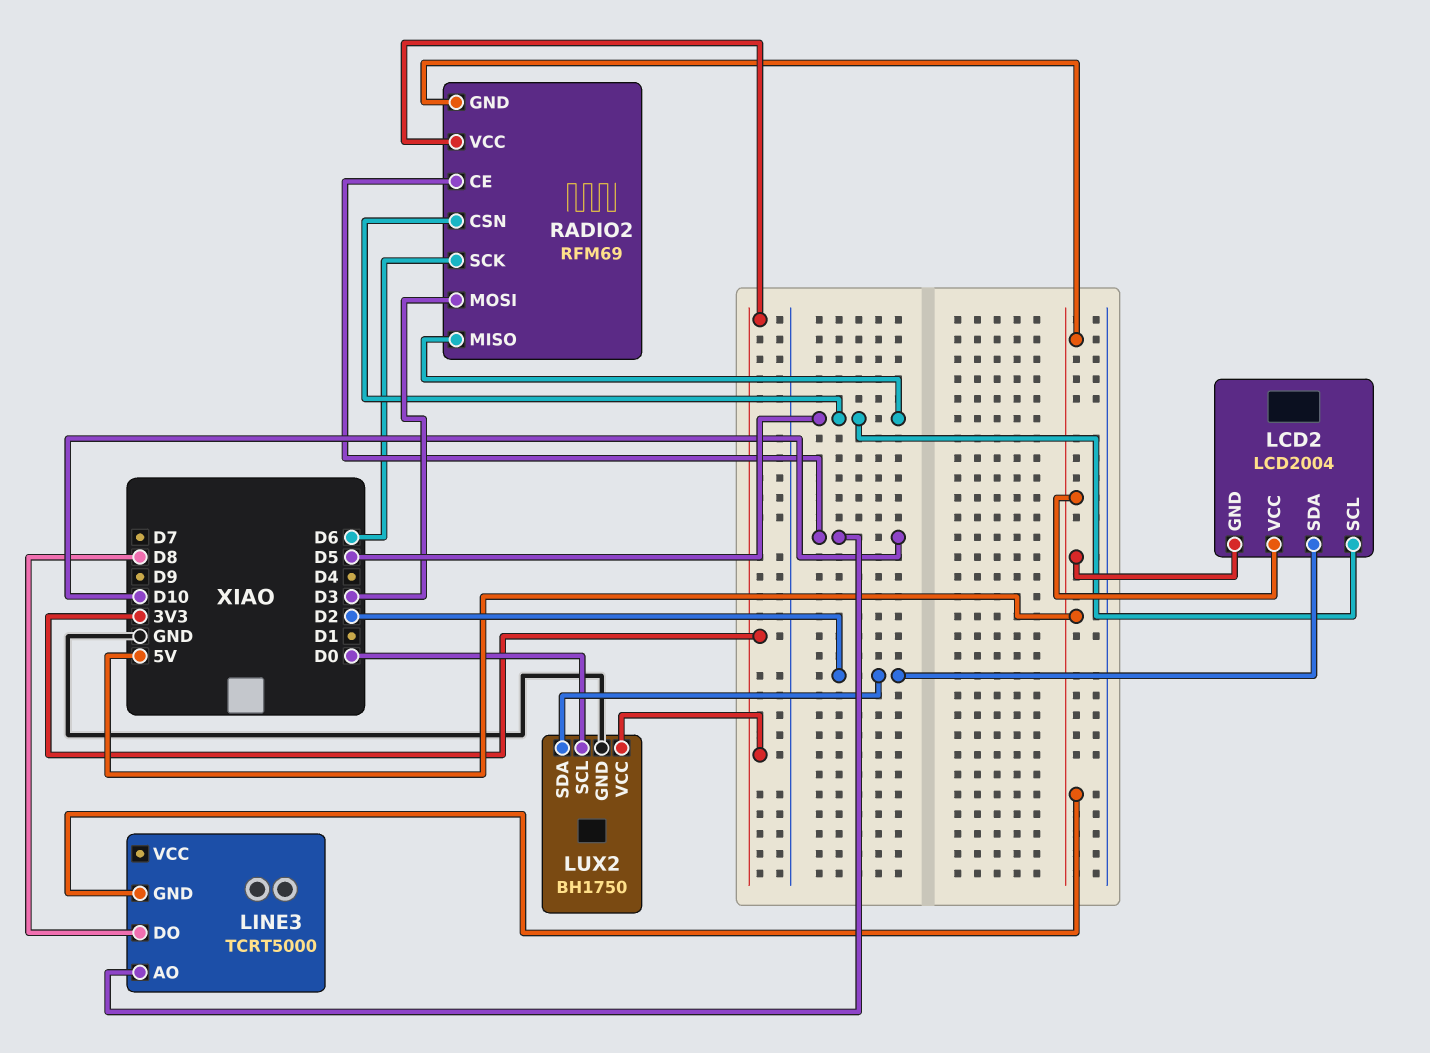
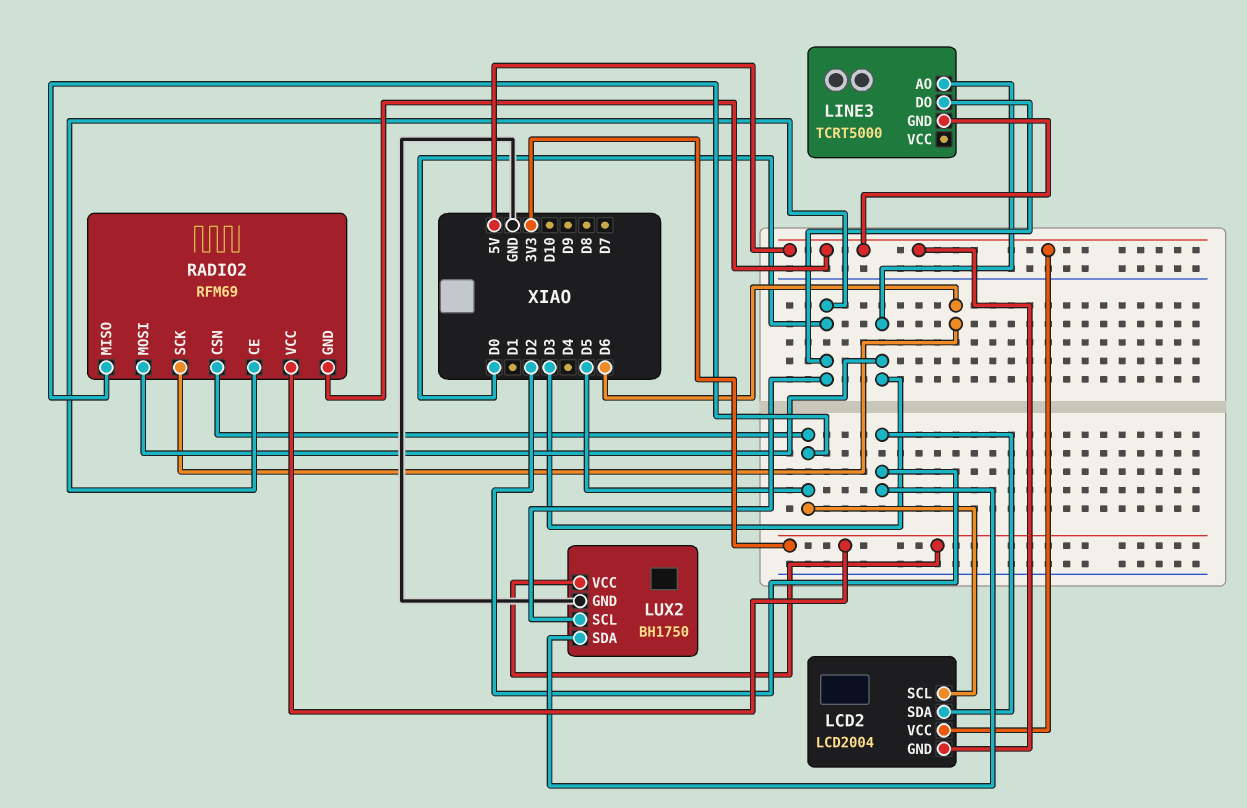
LINE3 pin AO: D10 -> D3
LINE3 pin DO: D8 -> D0
RADIO2 pin CE: D10 -> D0

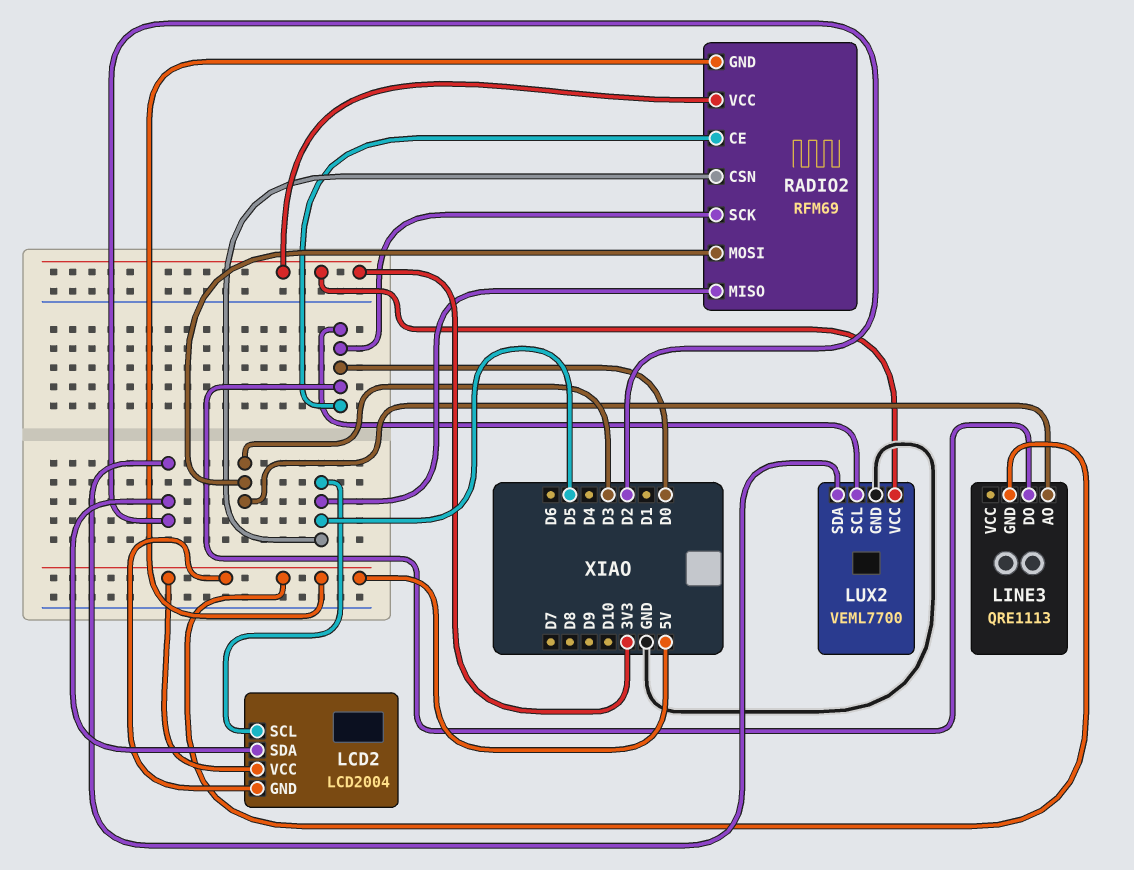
LINE3: TCRT5000 -> QRE1113
LUX2: BH1750 -> VEML7700
RADIO2 pin SCK: D6 -> D0

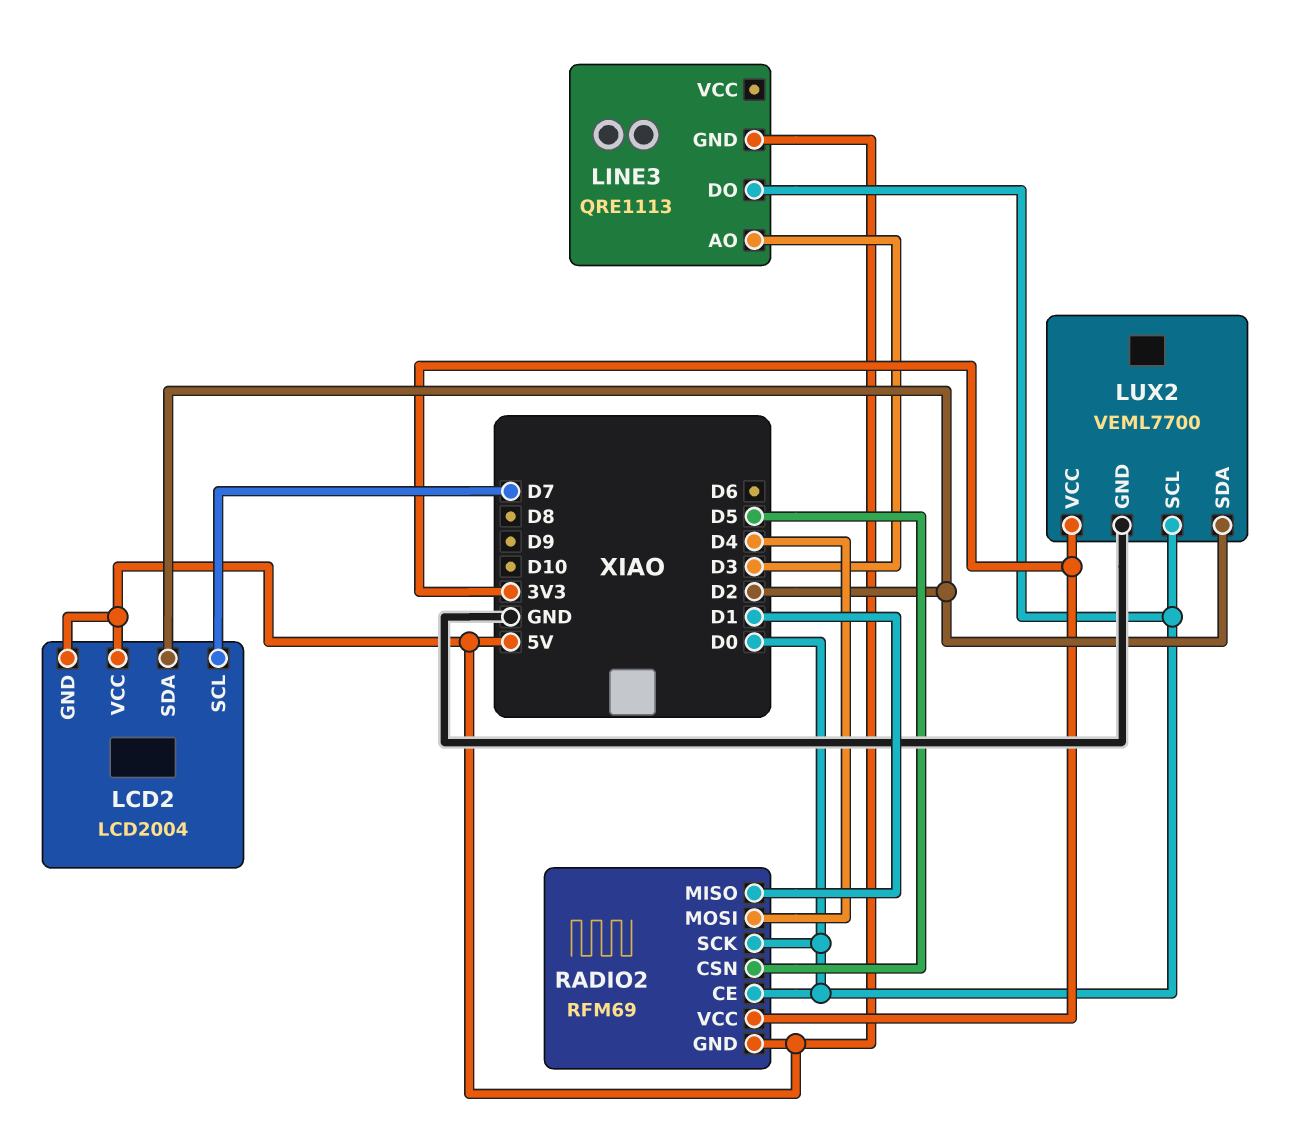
LCD2 pin SCL: D5 -> D7
RADIO2 pin MISO: D5 -> D1
RADIO2 pin MOSI: D3 -> D4

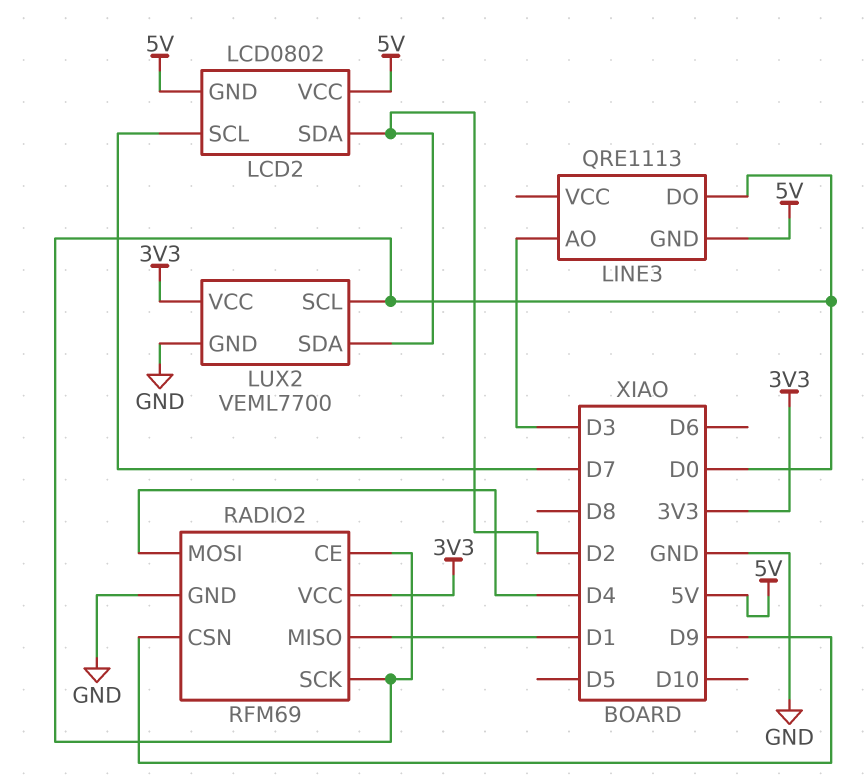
LCD2: LCD2004 -> LCD0802
RADIO2 pin CSN: D5 -> D9
RADIO2 pin GND: 5V -> GND

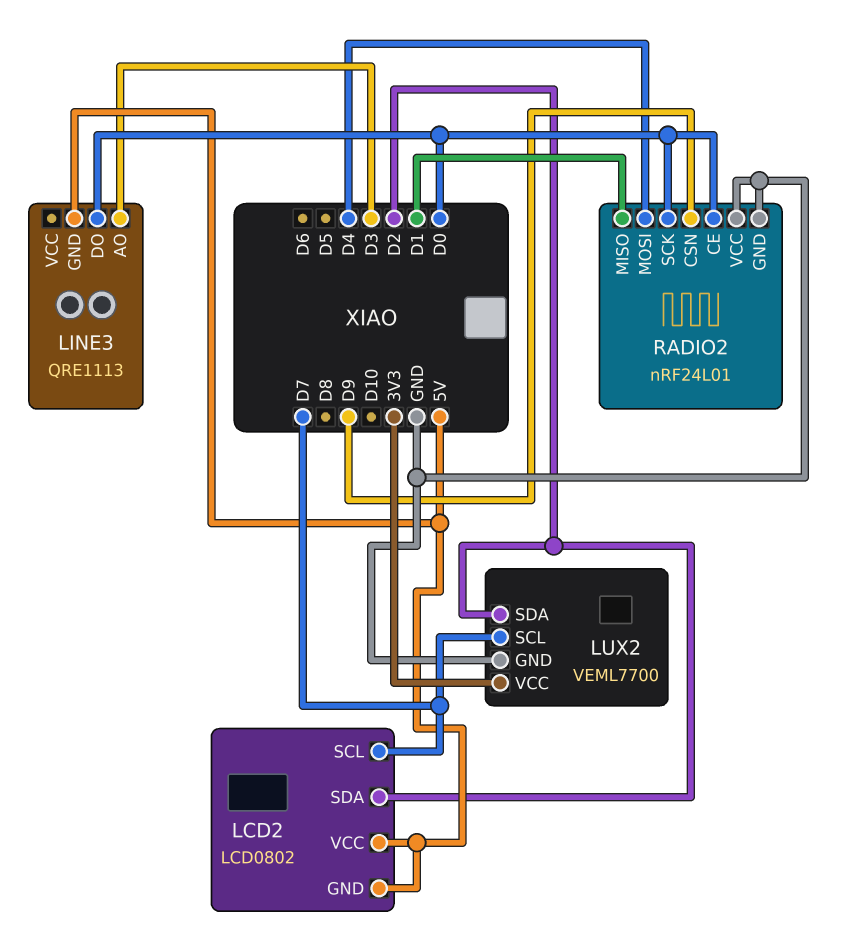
LUX2 pin SCL: D0 -> D7
RADIO2: RFM69 -> nRF24L01
RADIO2 pin VCC: 3V3 -> GND

